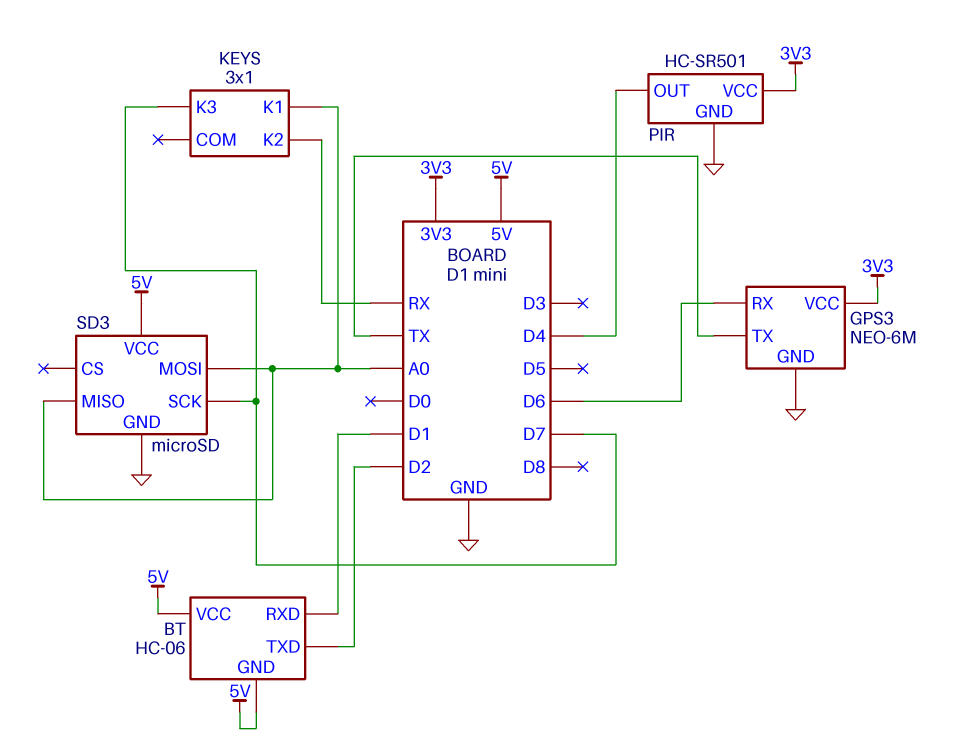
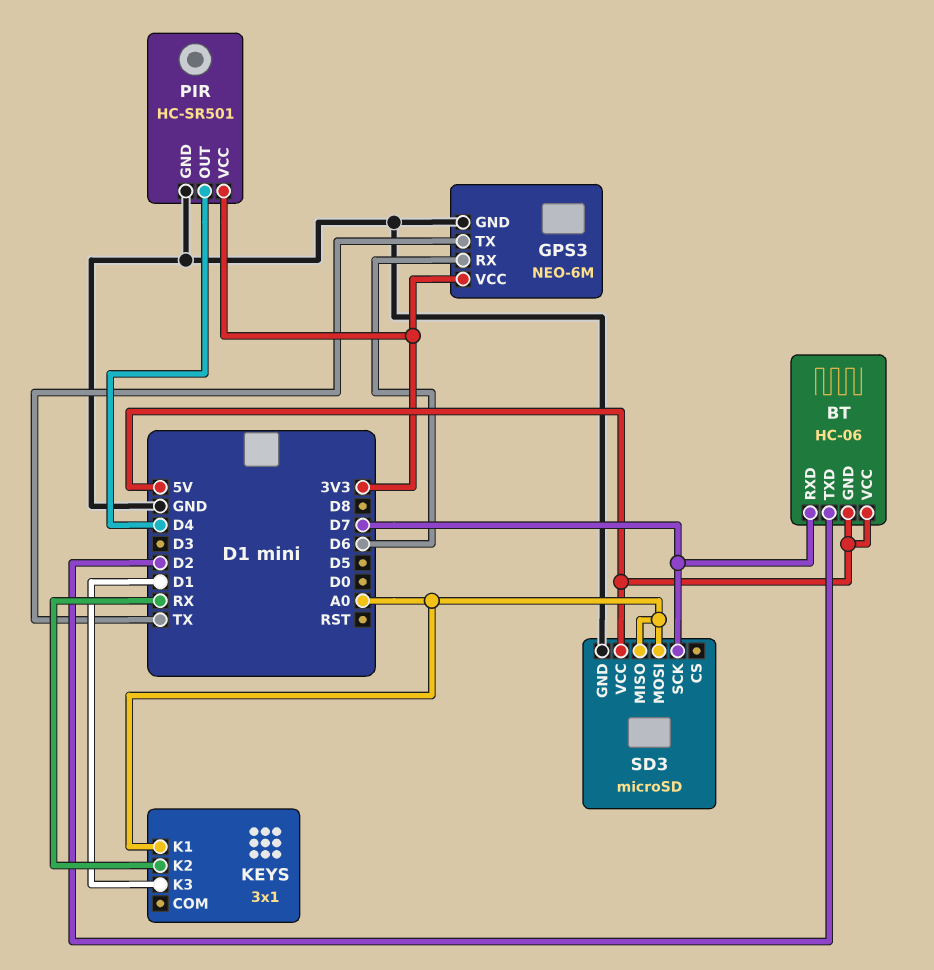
BT pin RXD: D1 -> D7
KEYS pin K3: D7 -> D1

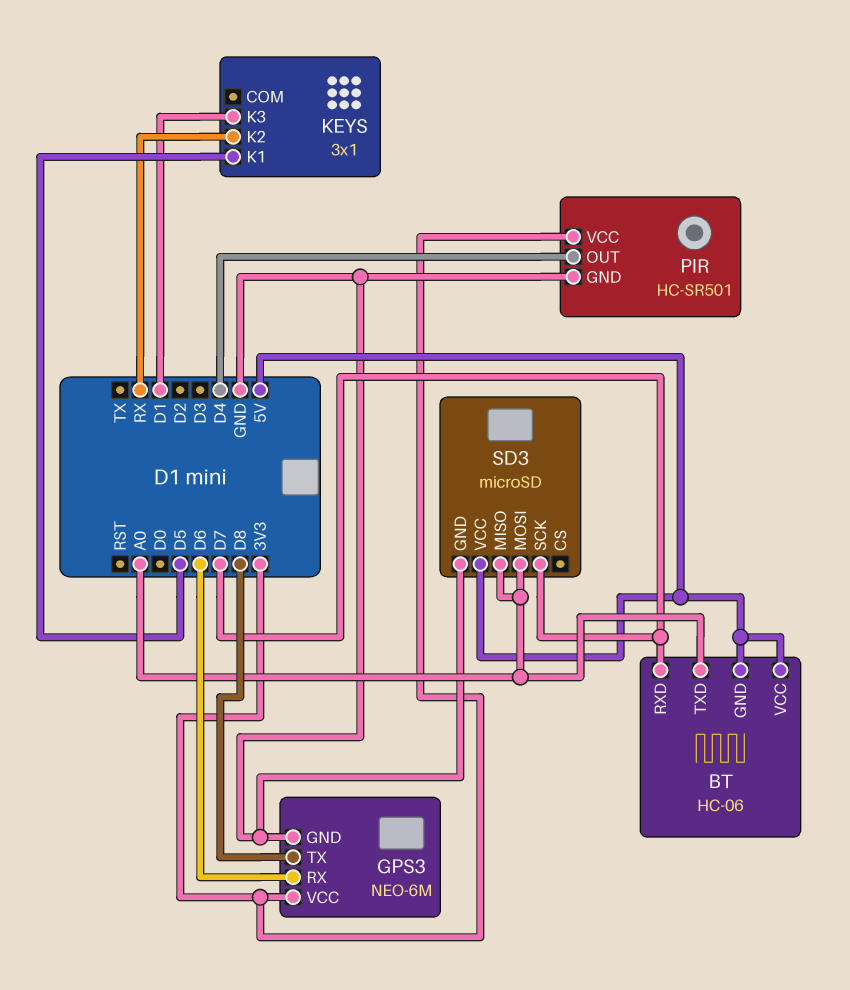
BT pin TXD: D2 -> A0
GPS3 pin TX: TX -> D8
KEYS pin K1: A0 -> D5

